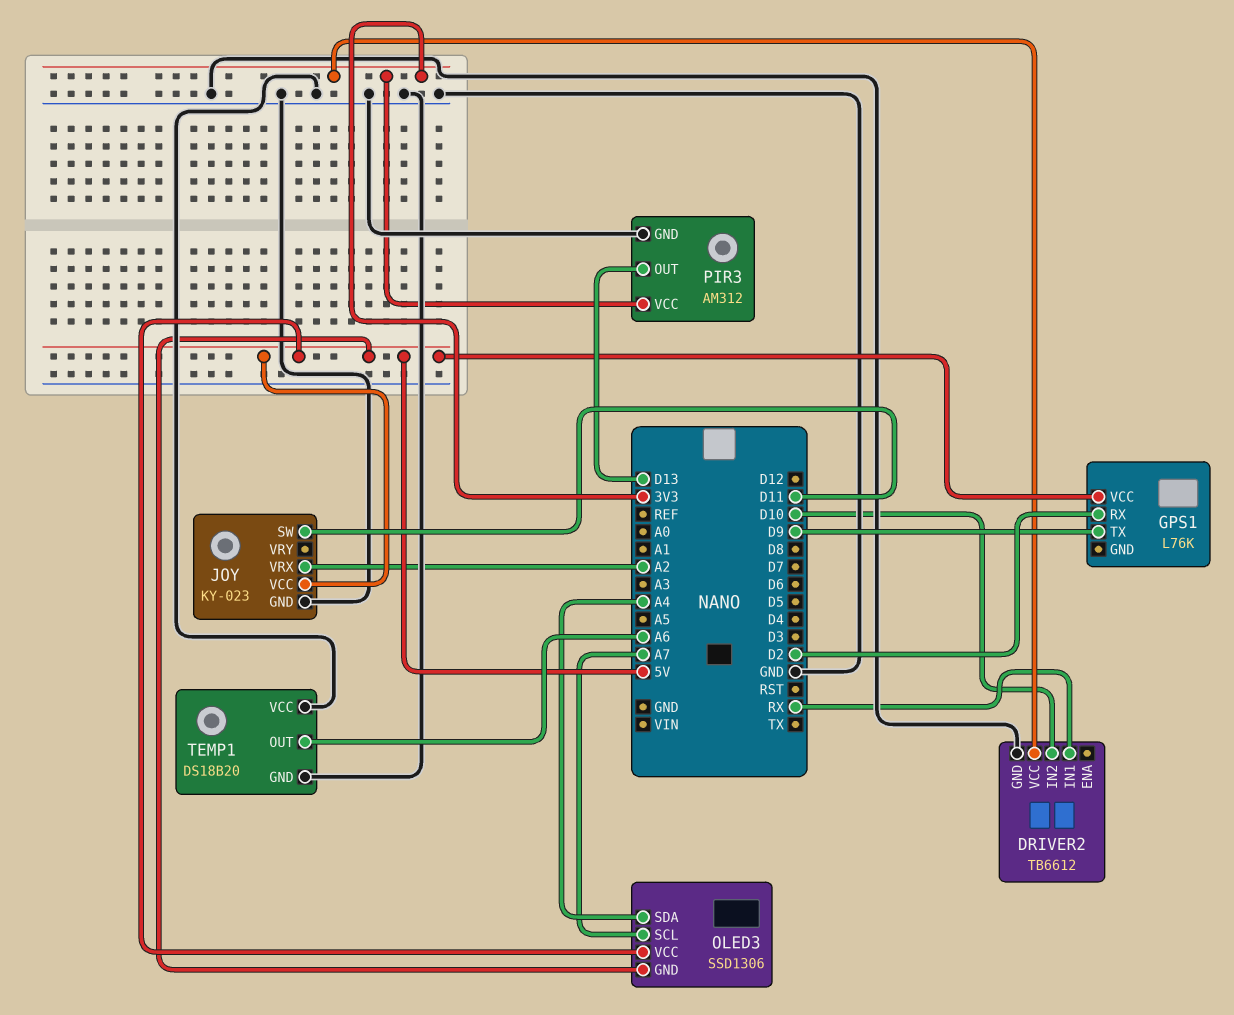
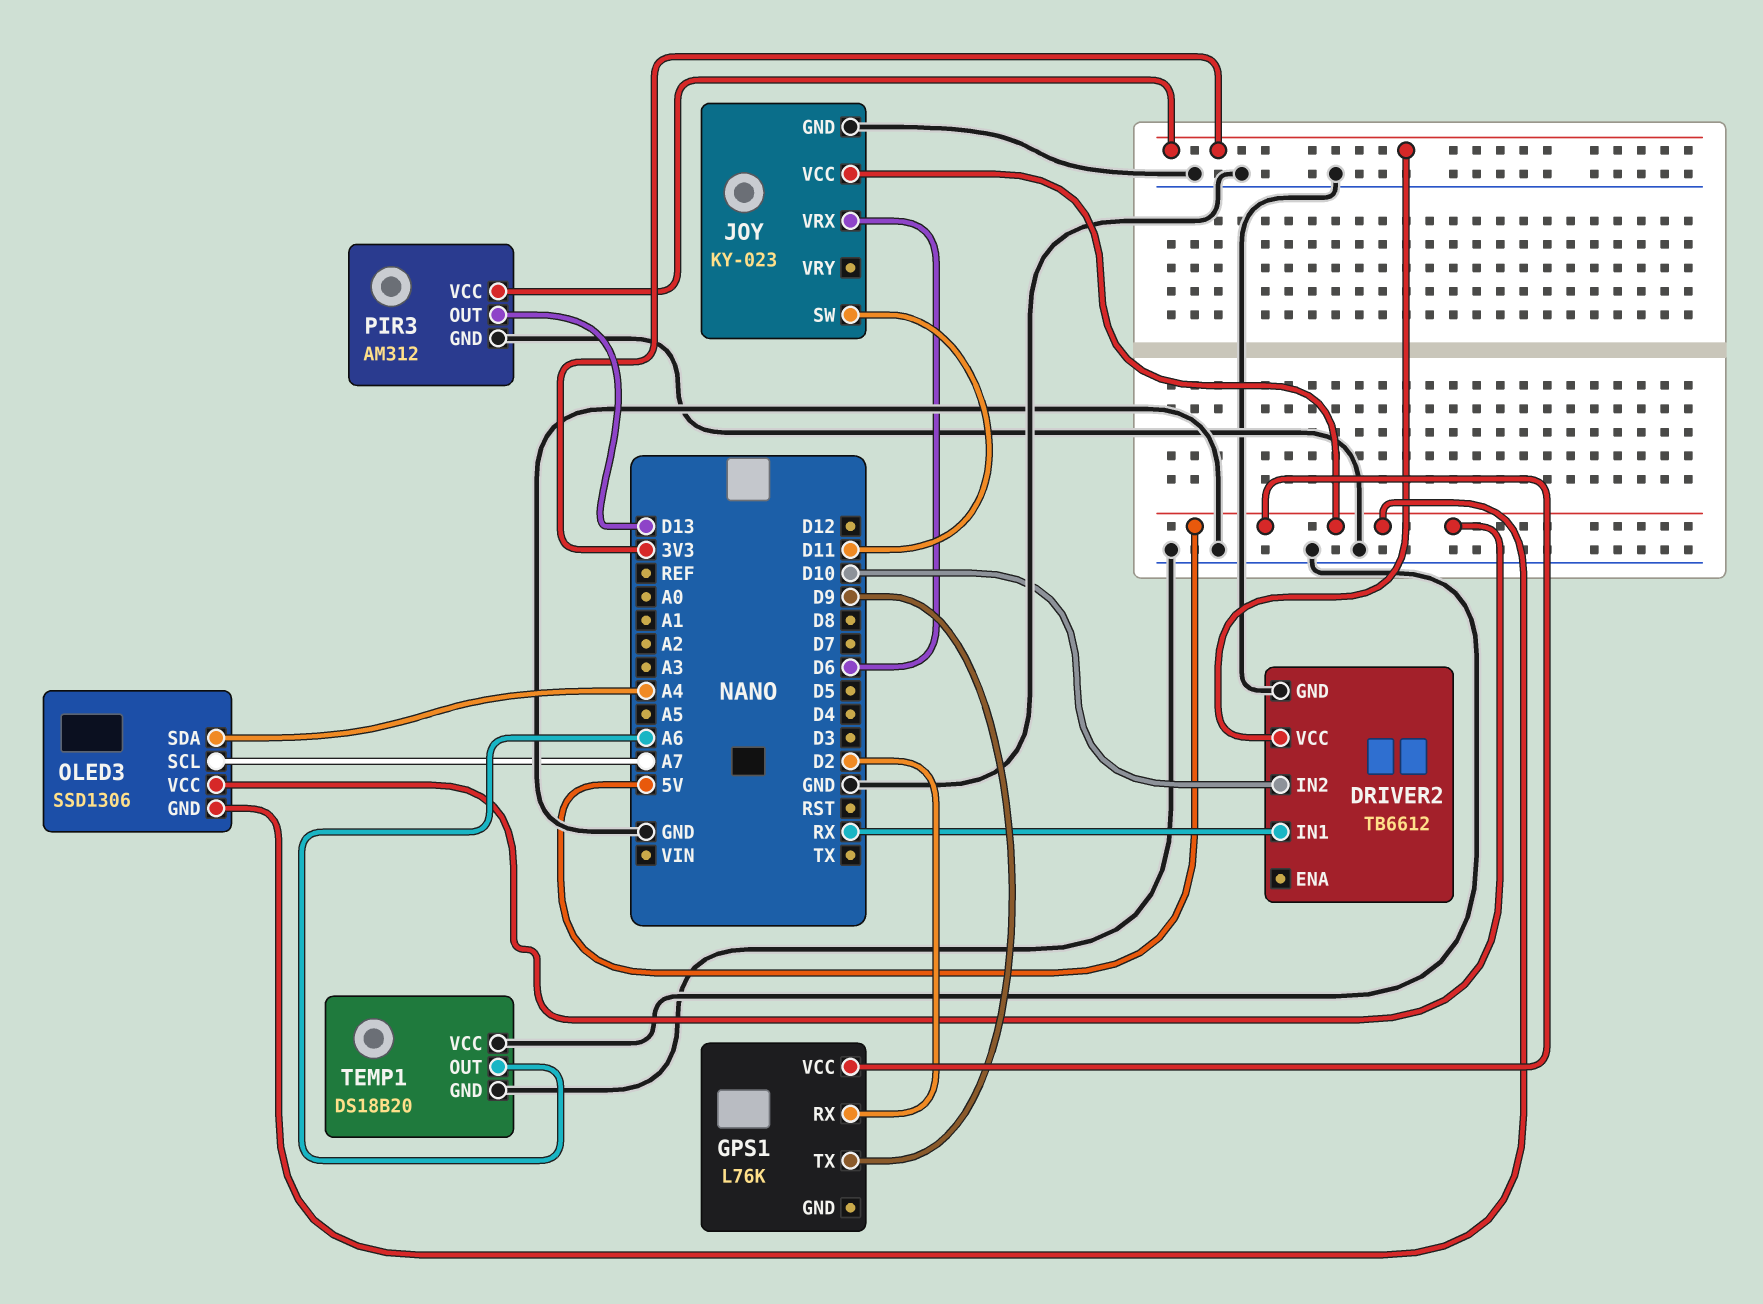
JOY pin VRX: A2 -> D6

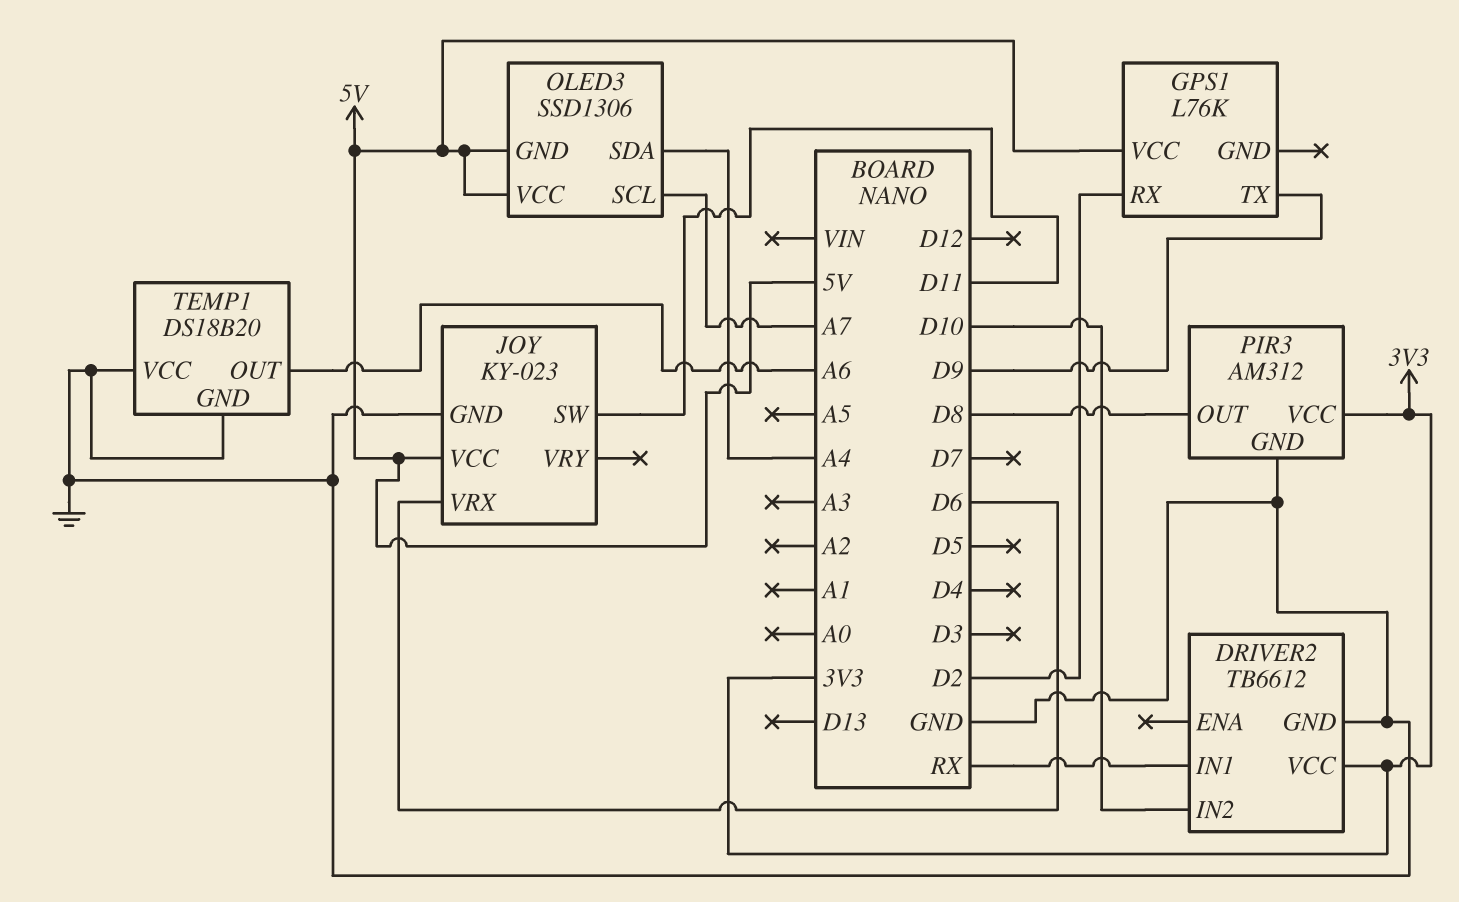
PIR3 pin OUT: D13 -> D8

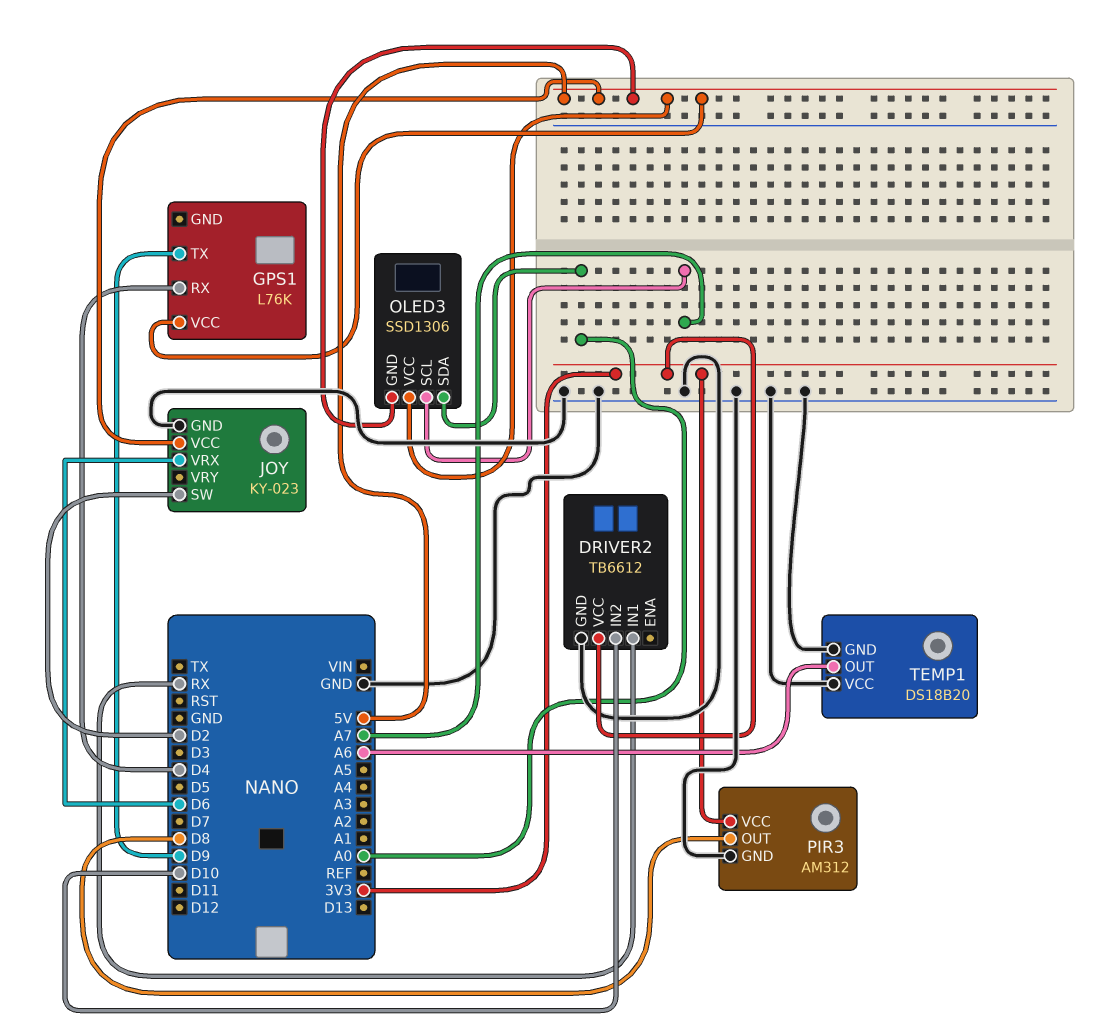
GPS1 pin RX: D2 -> D4
JOY pin SW: D11 -> D2
OLED3 pin SDA: A4 -> A0

